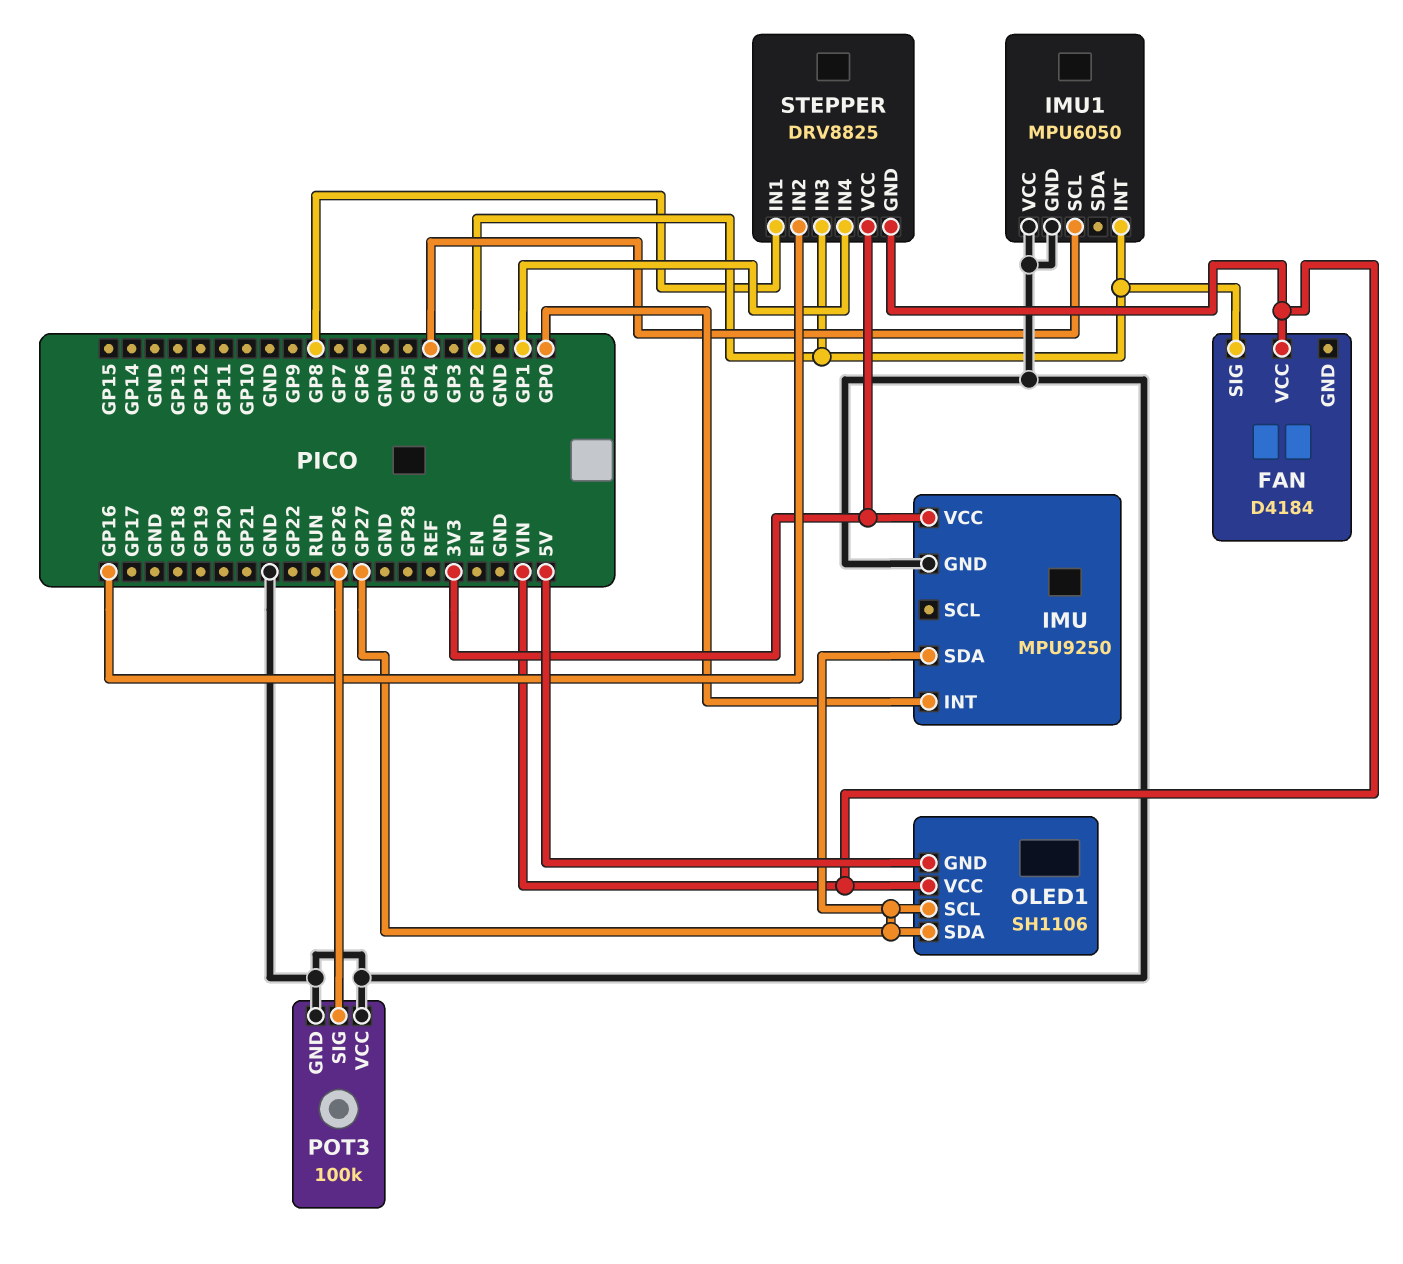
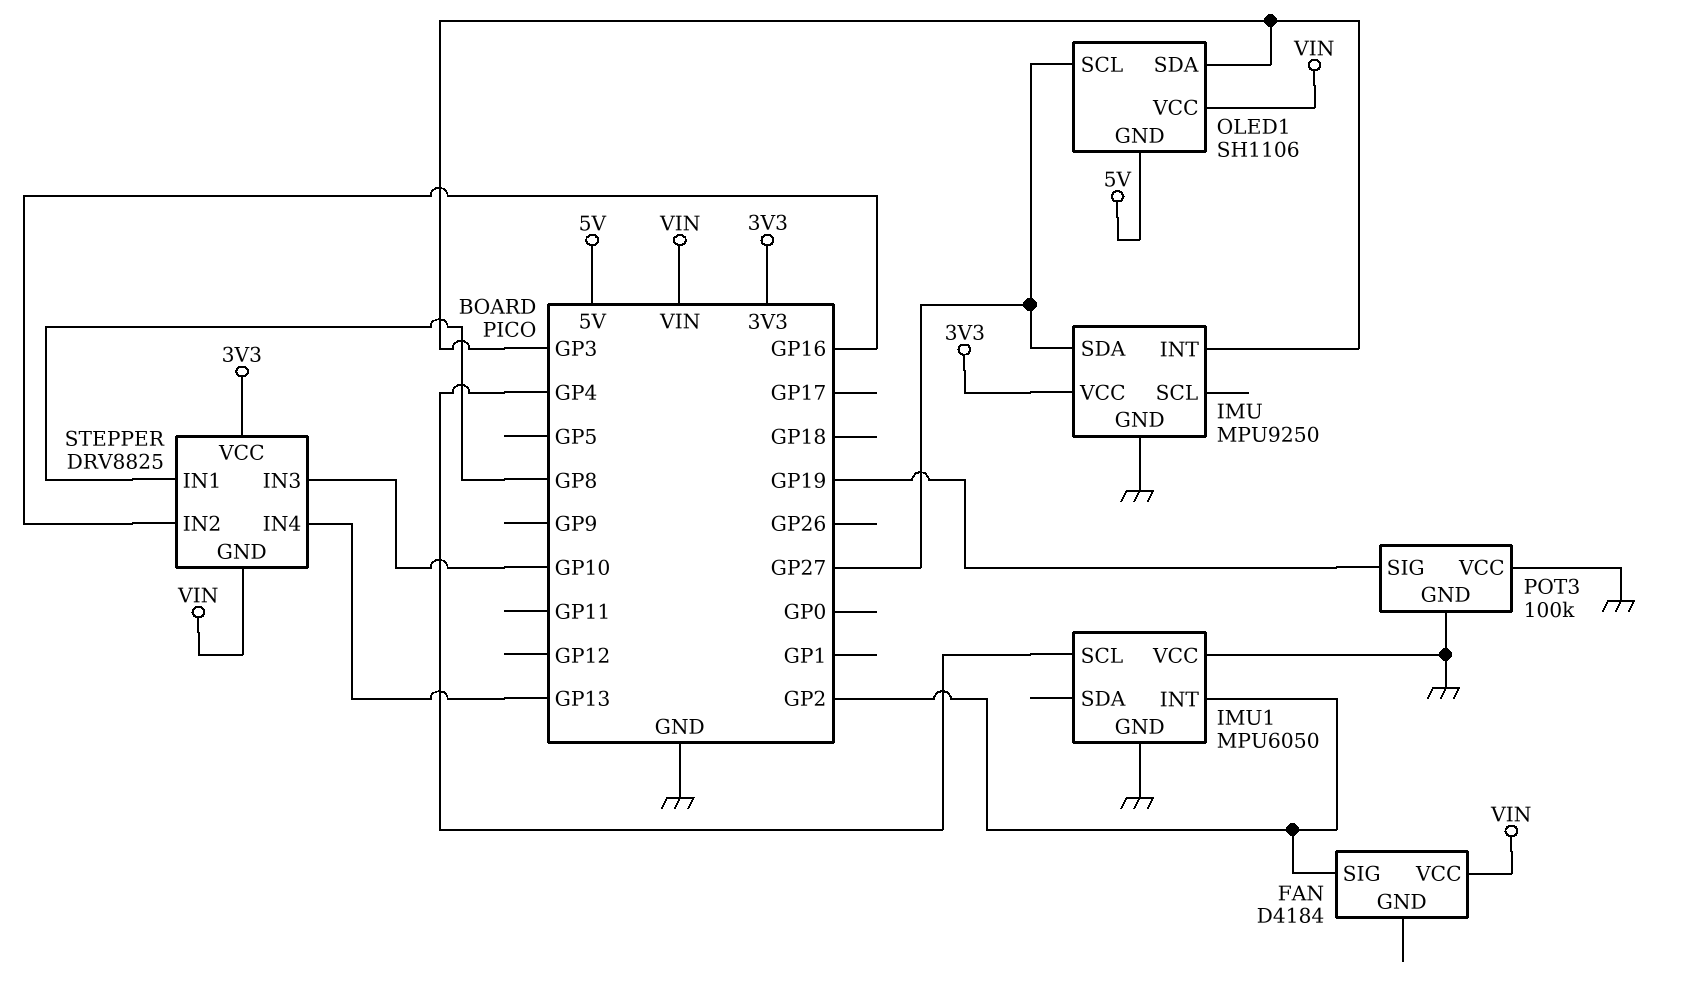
IMU pin INT: GP0 -> GP3
OLED1 pin SDA: GP27 -> GP3
POT3 pin SIG: GP26 -> GP19
STEPPER pin IN3: GP2 -> GP10
STEPPER pin IN4: GP1 -> GP13

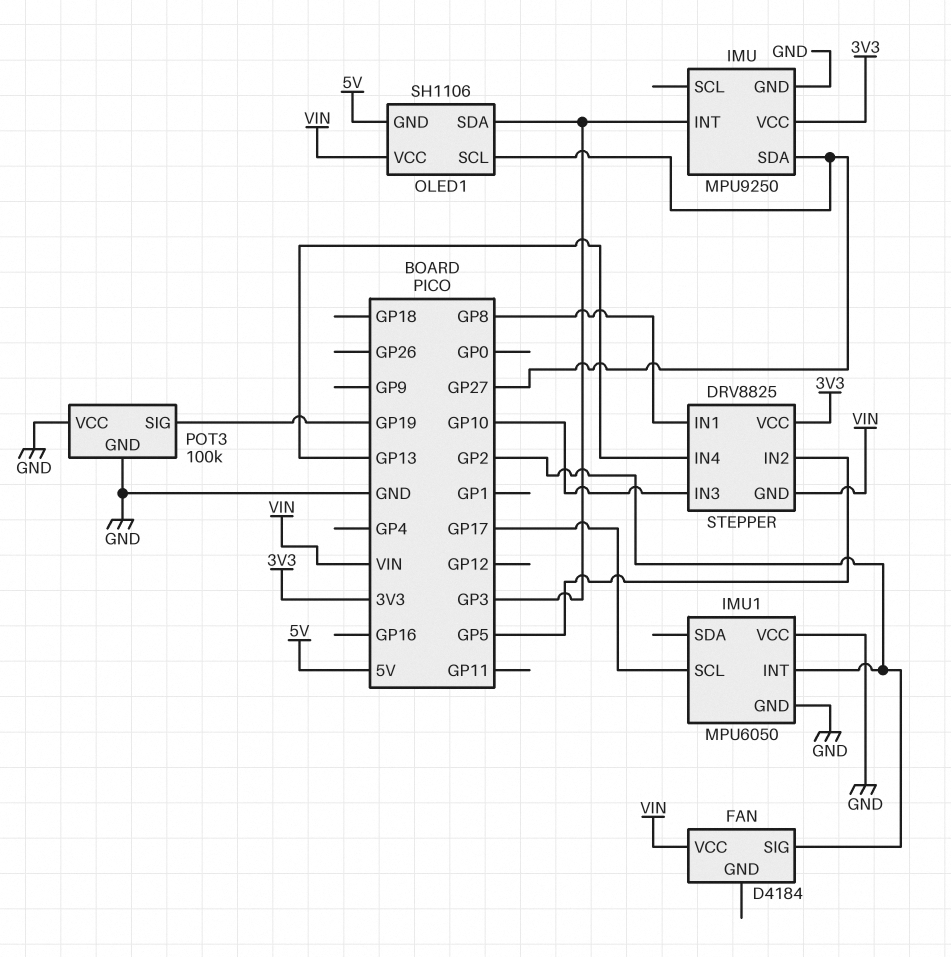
IMU1 pin SCL: GP4 -> GP17
STEPPER pin IN2: GP16 -> GP5

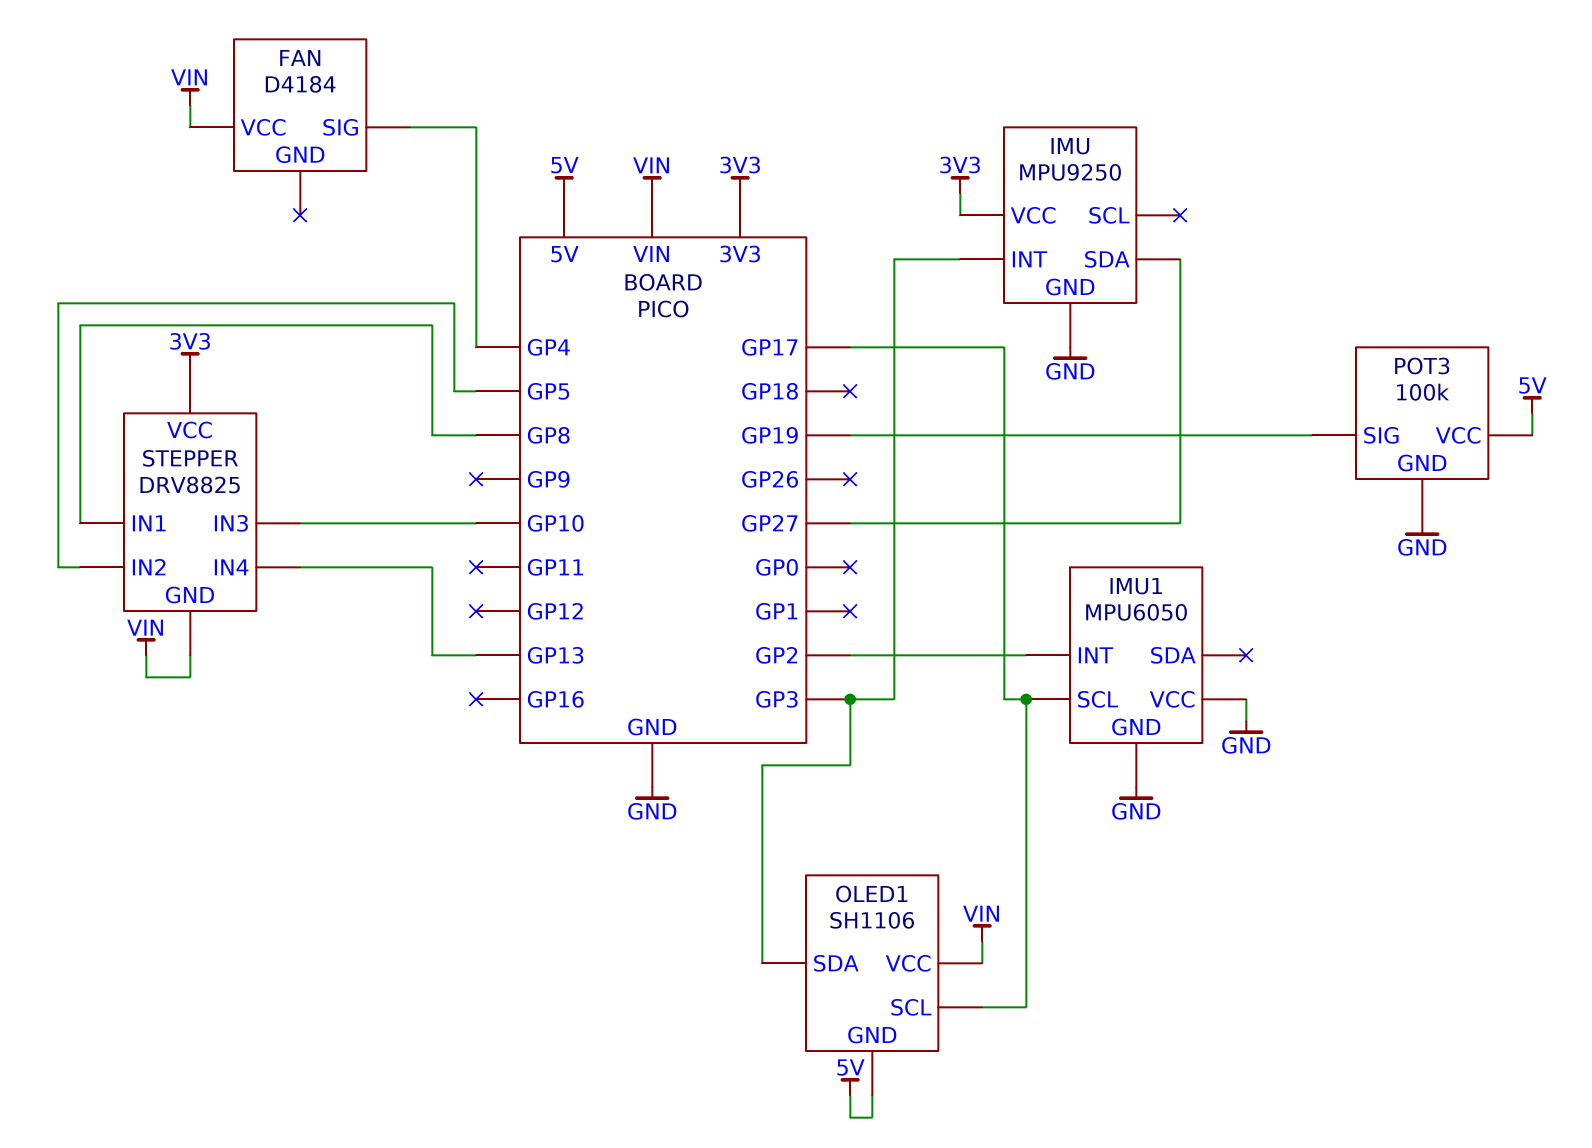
FAN pin SIG: GP2 -> GP4
OLED1 pin SCL: GP27 -> GP17
POT3 pin VCC: GND -> 5V

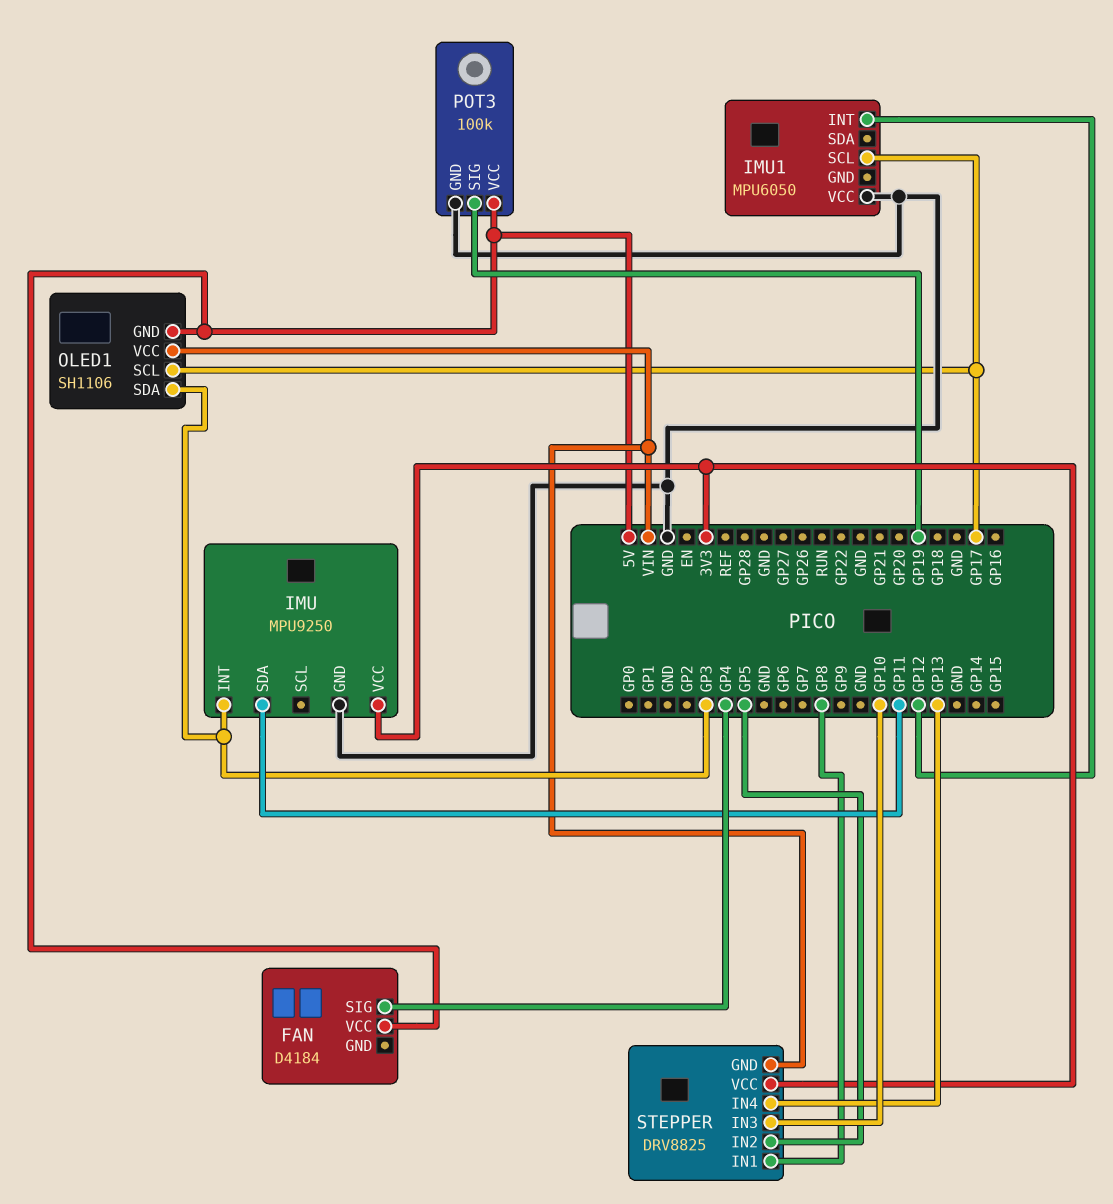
FAN pin VCC: VIN -> 5V
IMU pin SDA: GP27 -> GP11
IMU1 pin GND: GND -> none
IMU1 pin INT: GP2 -> GP12

